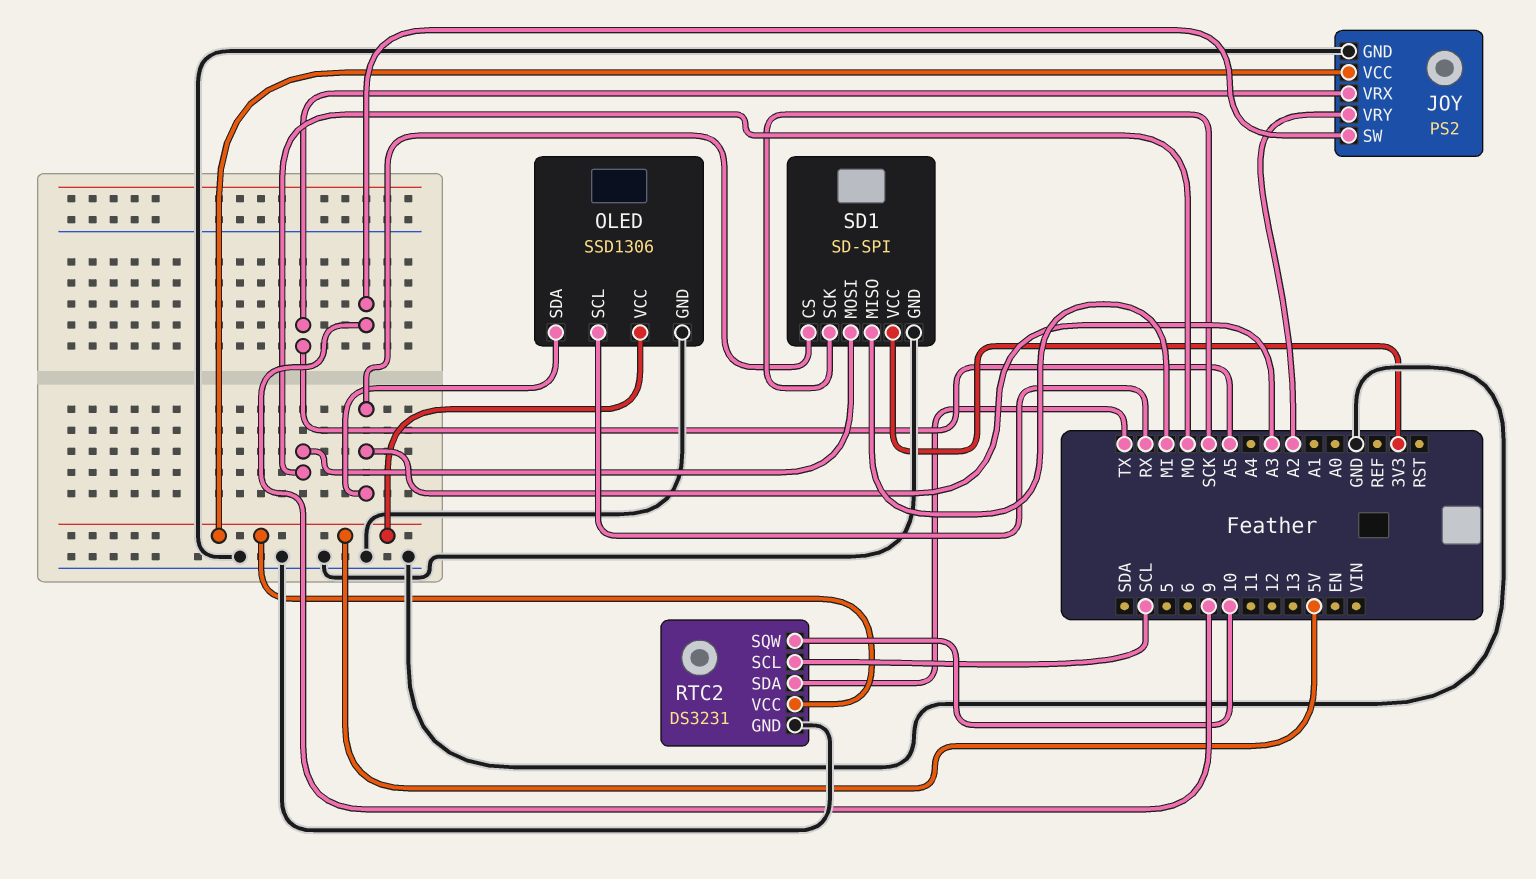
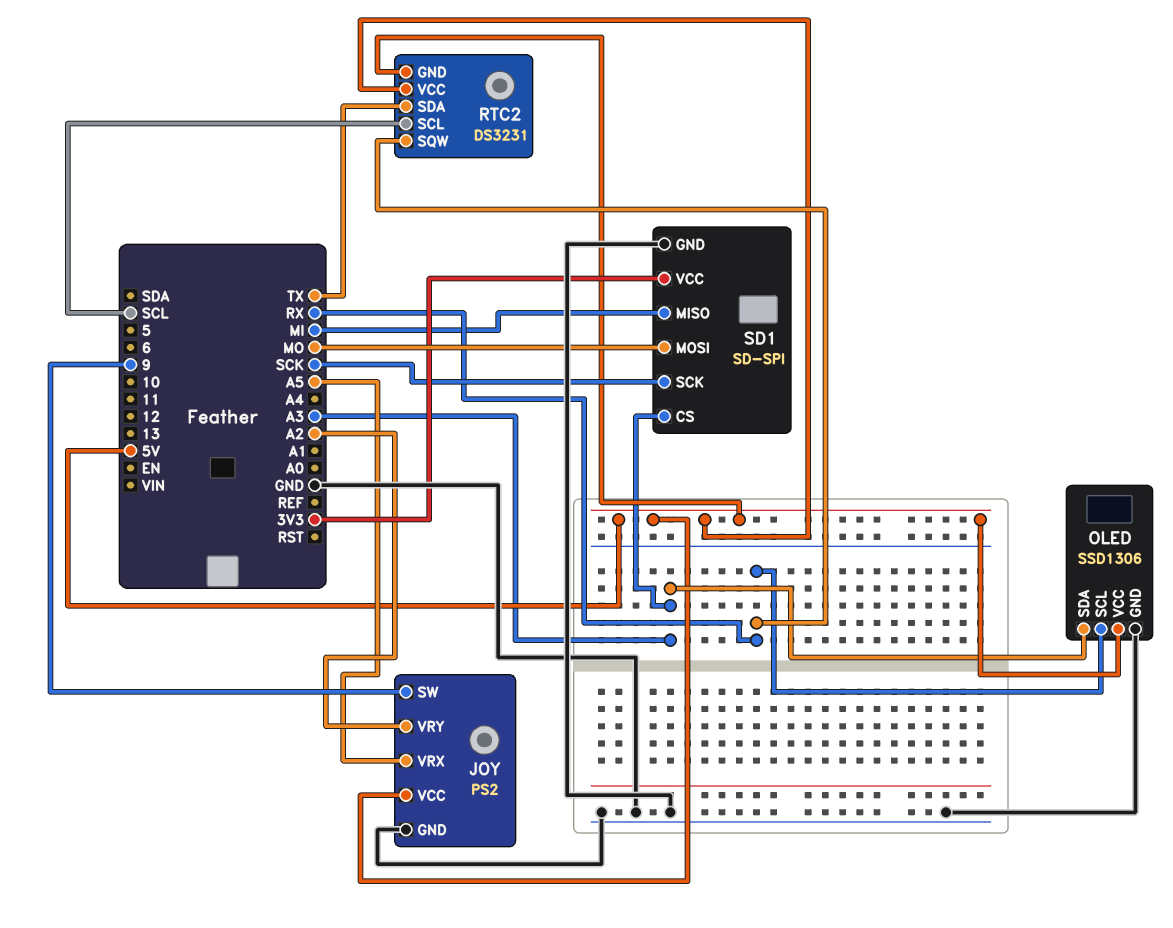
RTC2 pin GND: GND -> 5V
RTC2 pin SQW: 10 -> RX

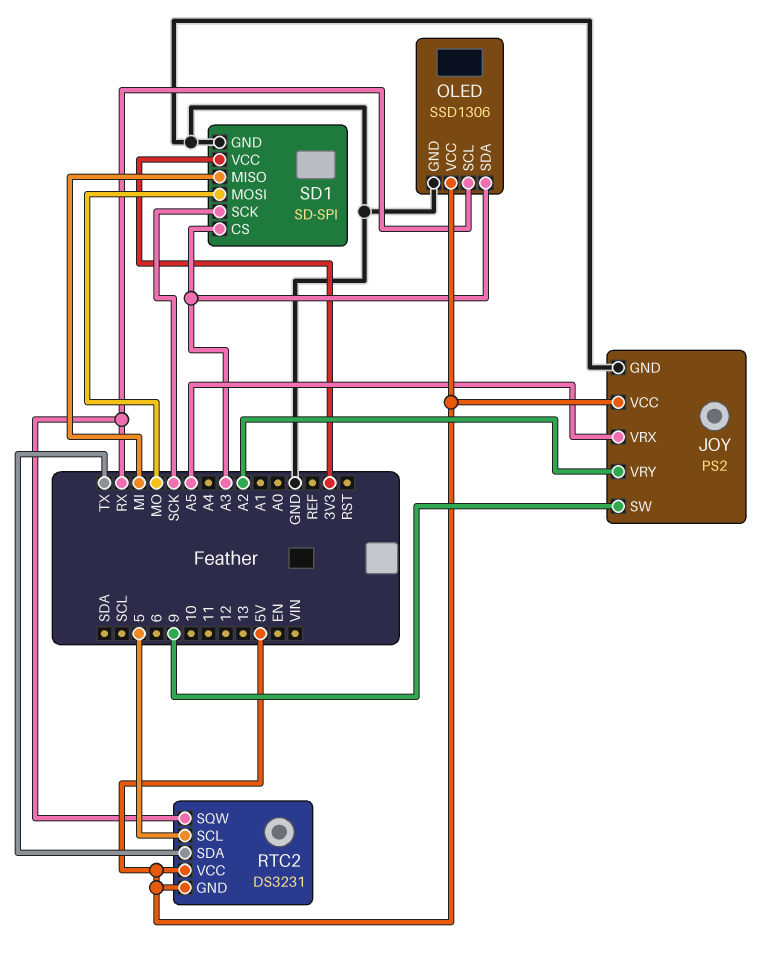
RTC2 pin SCL: SCL -> 5

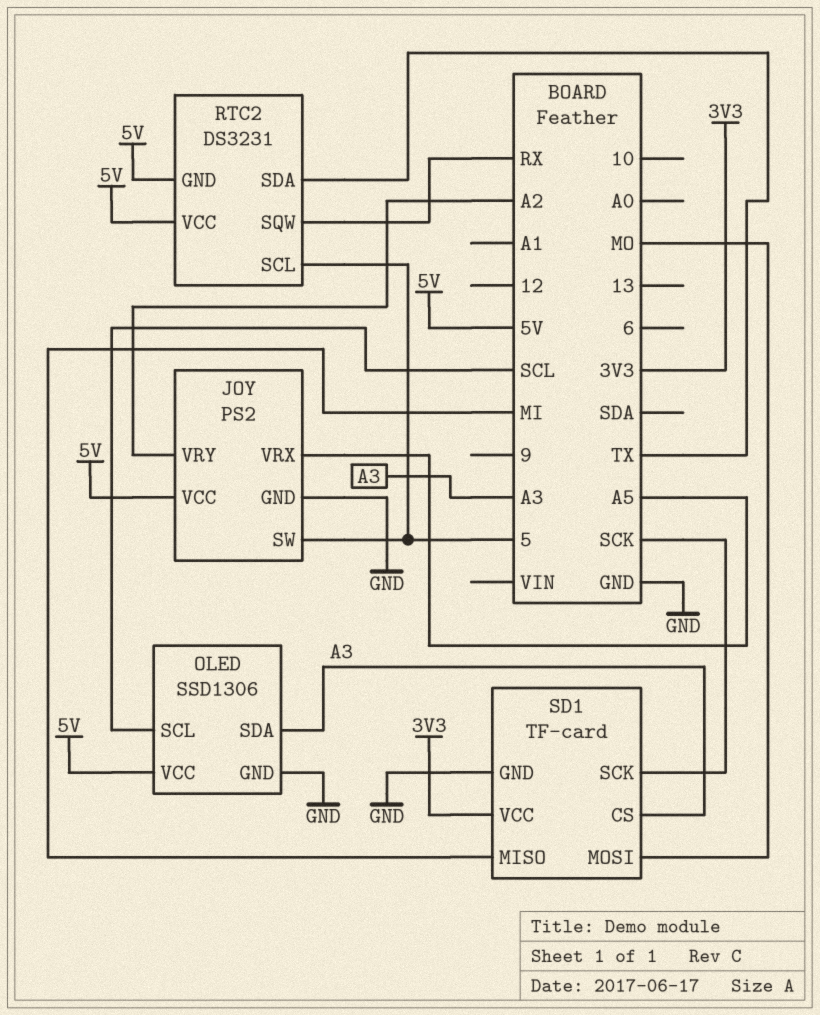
JOY pin SW: 9 -> 5
OLED pin SCL: RX -> SCL
SD1: SD-SPI -> TF-card

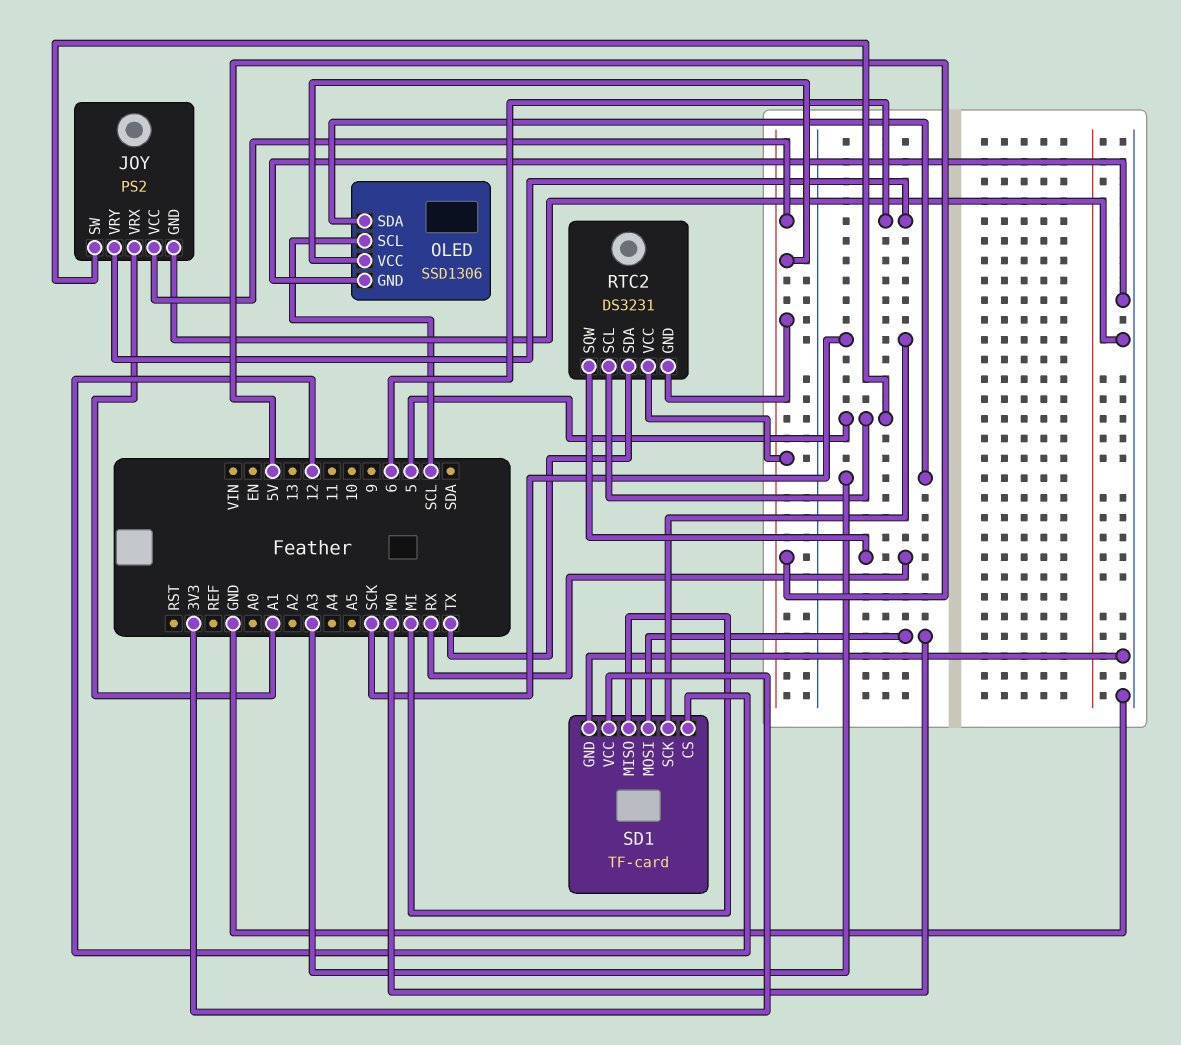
JOY pin VRX: A5 -> A1
JOY pin VRY: A2 -> 6
SD1 pin CS: A3 -> 12

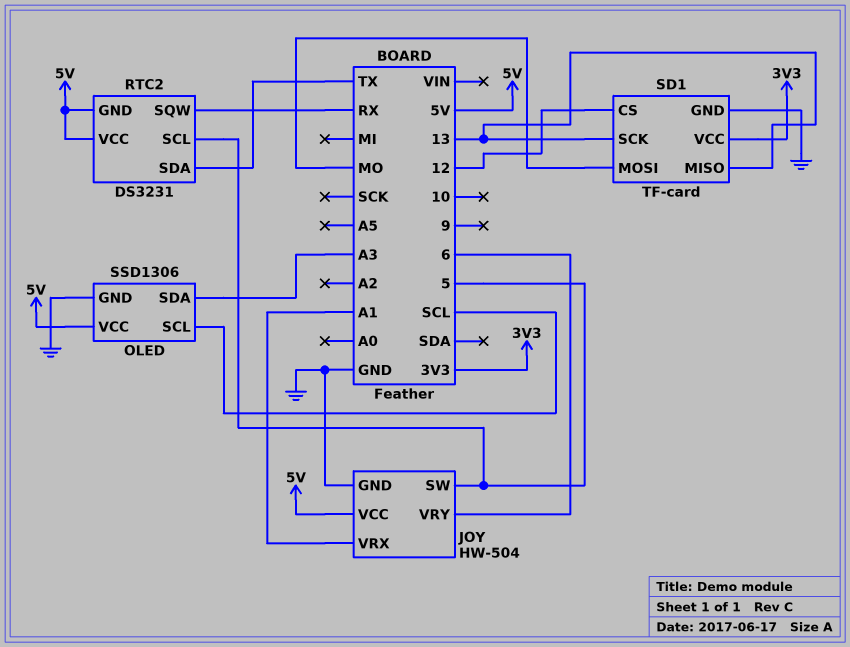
JOY: PS2 -> HW-504
SD1 pin MISO: MI -> 13
SD1 pin SCK: SCK -> 13

